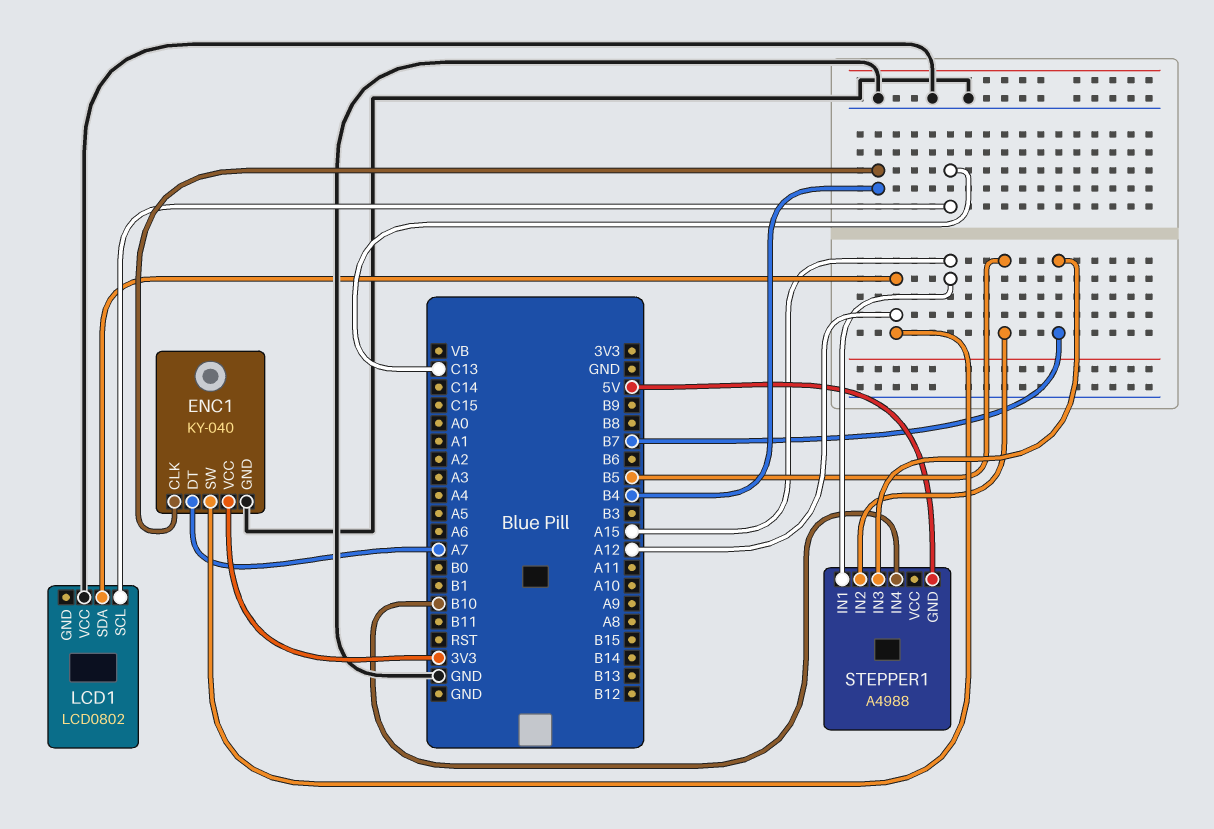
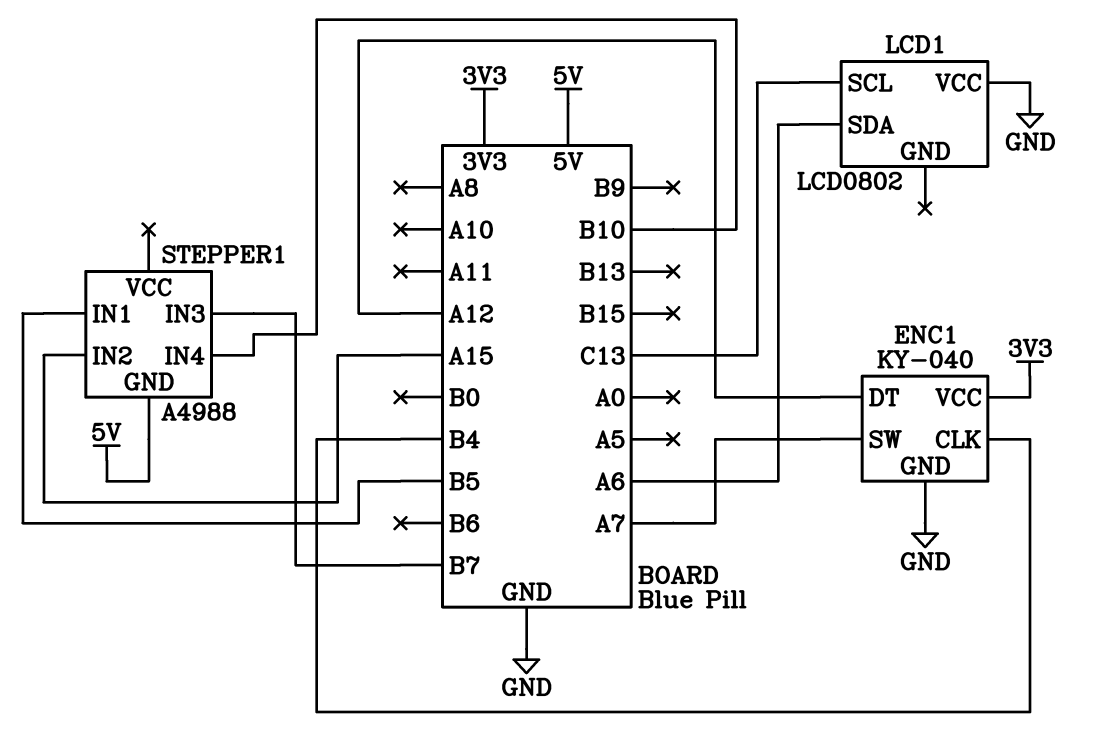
ENC1 pin DT: A7 -> A12
ENC1 pin SW: A12 -> A7
LCD1 pin SDA: A12 -> A6
STEPPER1 pin IN1: A15 -> B5
STEPPER1 pin IN2: B5 -> A15

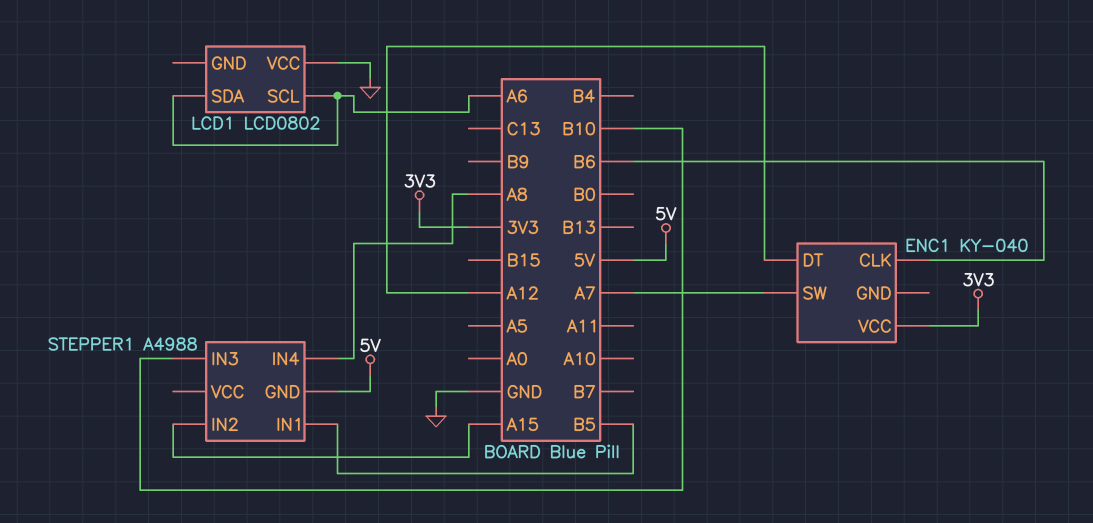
ENC1 pin CLK: B4 -> B6
ENC1 pin GND: GND -> none
LCD1 pin SCL: C13 -> A6
STEPPER1 pin IN3: B7 -> B10
STEPPER1 pin IN4: B10 -> A8

